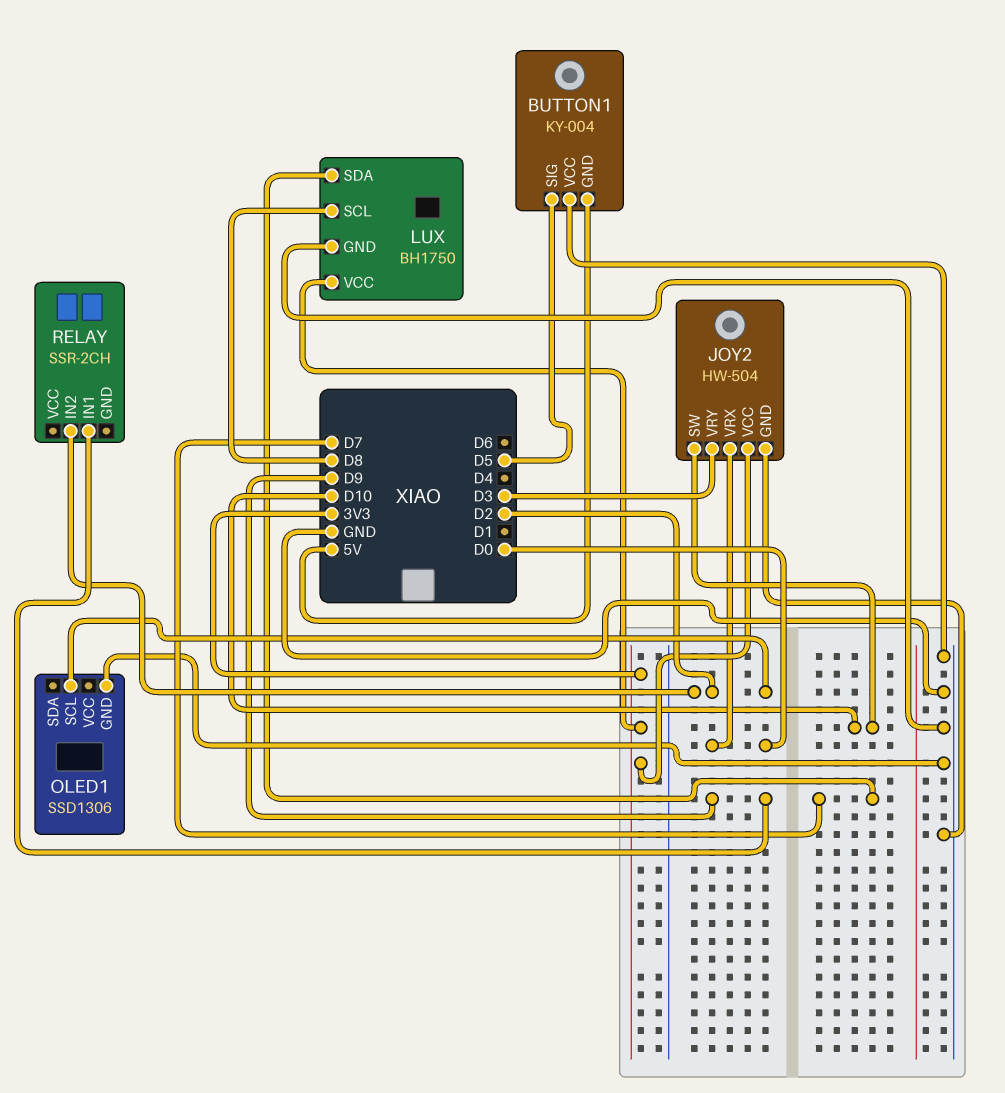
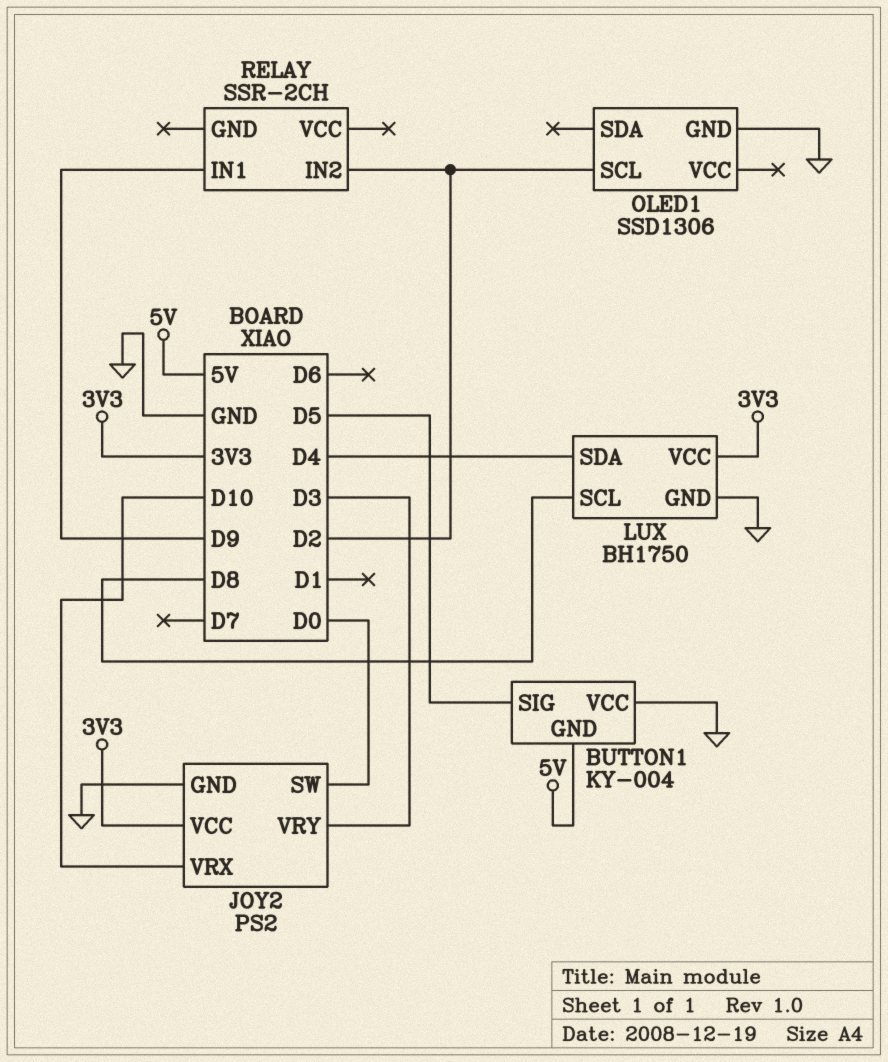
JOY2: HW-504 -> PS2
JOY2 pin SW: D10 -> D0
JOY2 pin VRX: D0 -> D10
LUX pin SDA: D7 -> D4

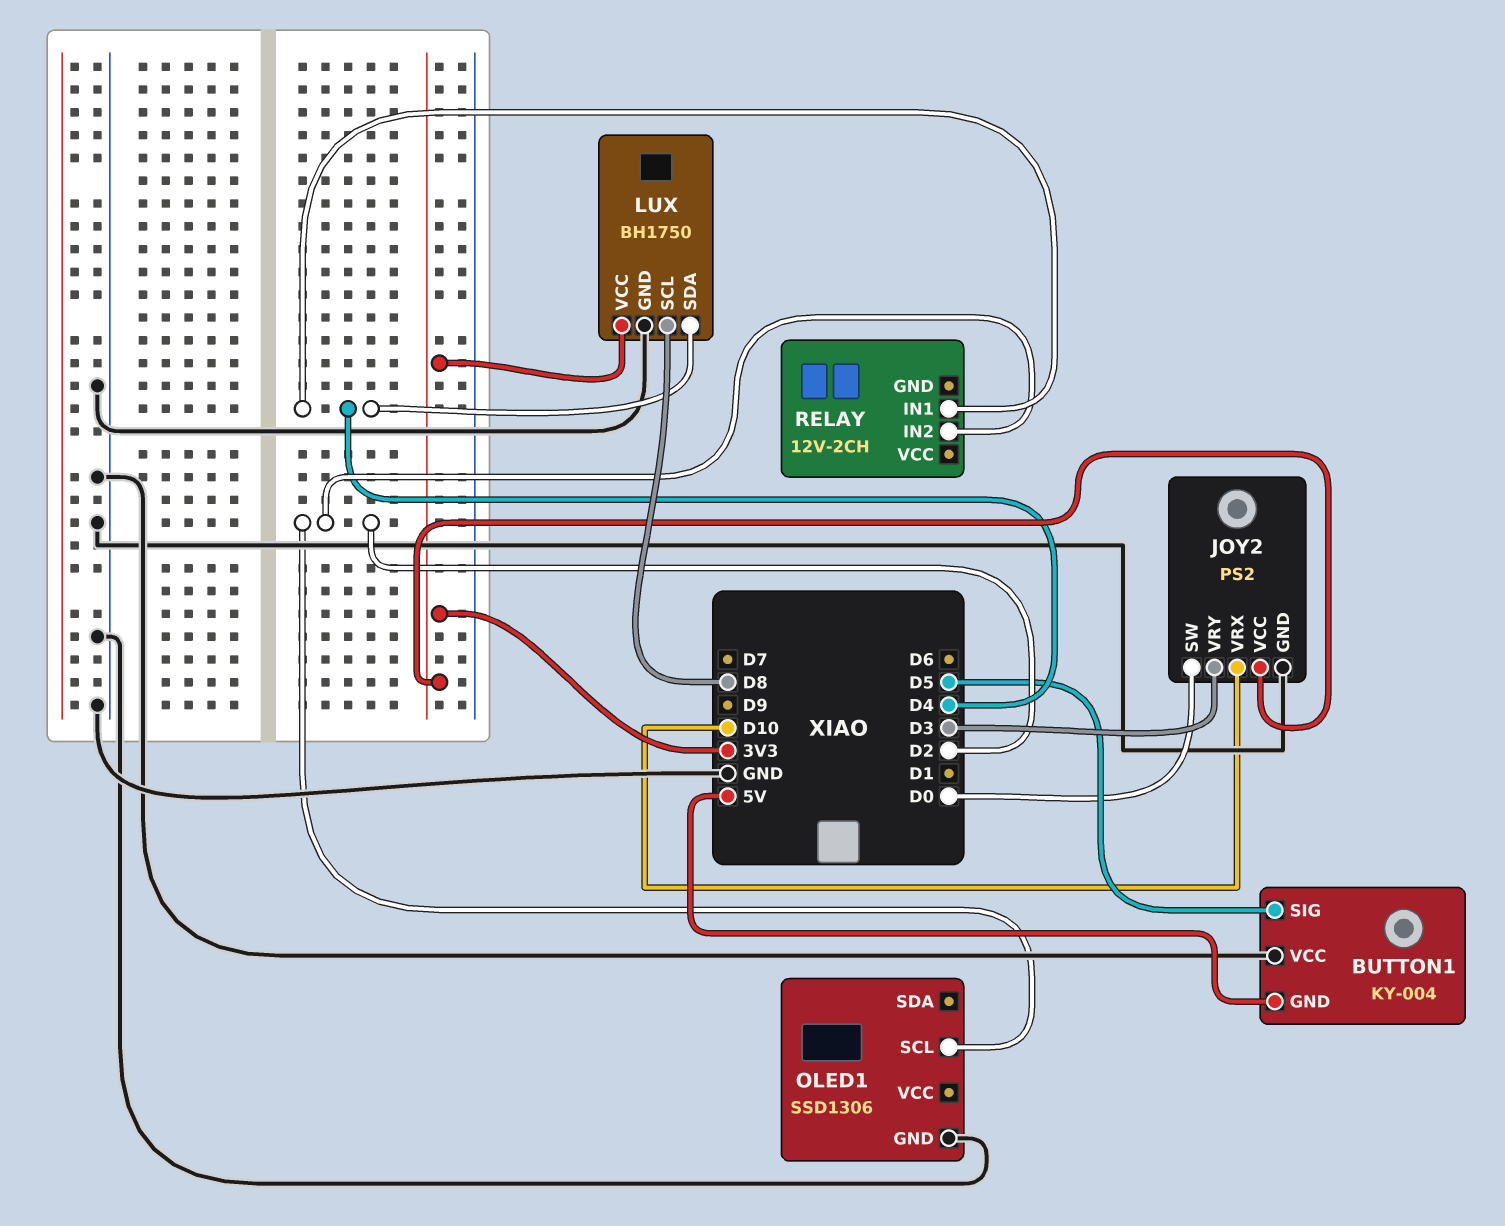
RELAY: SSR-2CH -> 12V-2CH
RELAY pin IN1: D9 -> D4

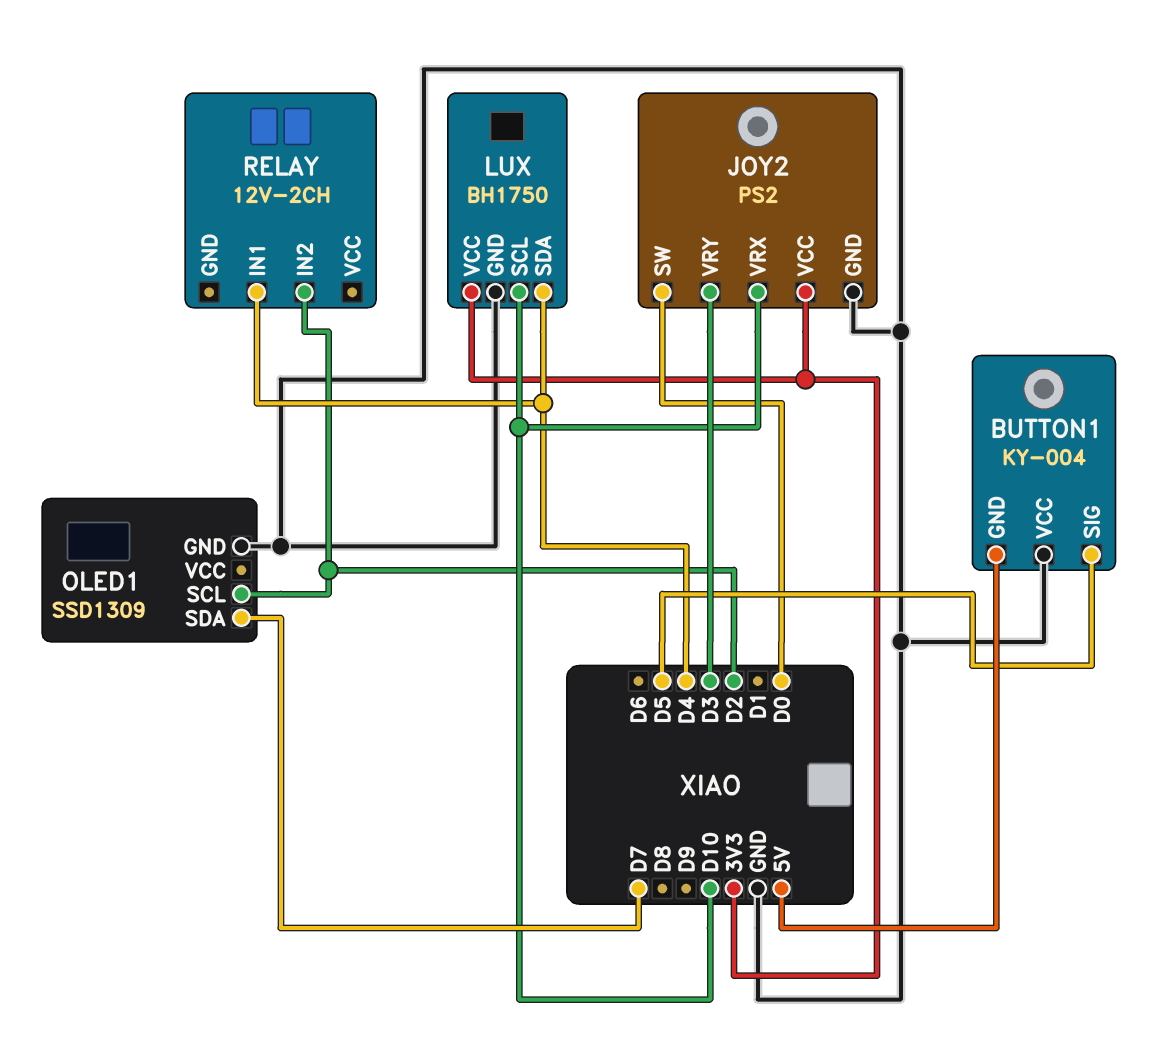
LUX pin SCL: D8 -> D10
OLED1: SSD1306 -> SSD1309
OLED1 pin SDA: none -> D7

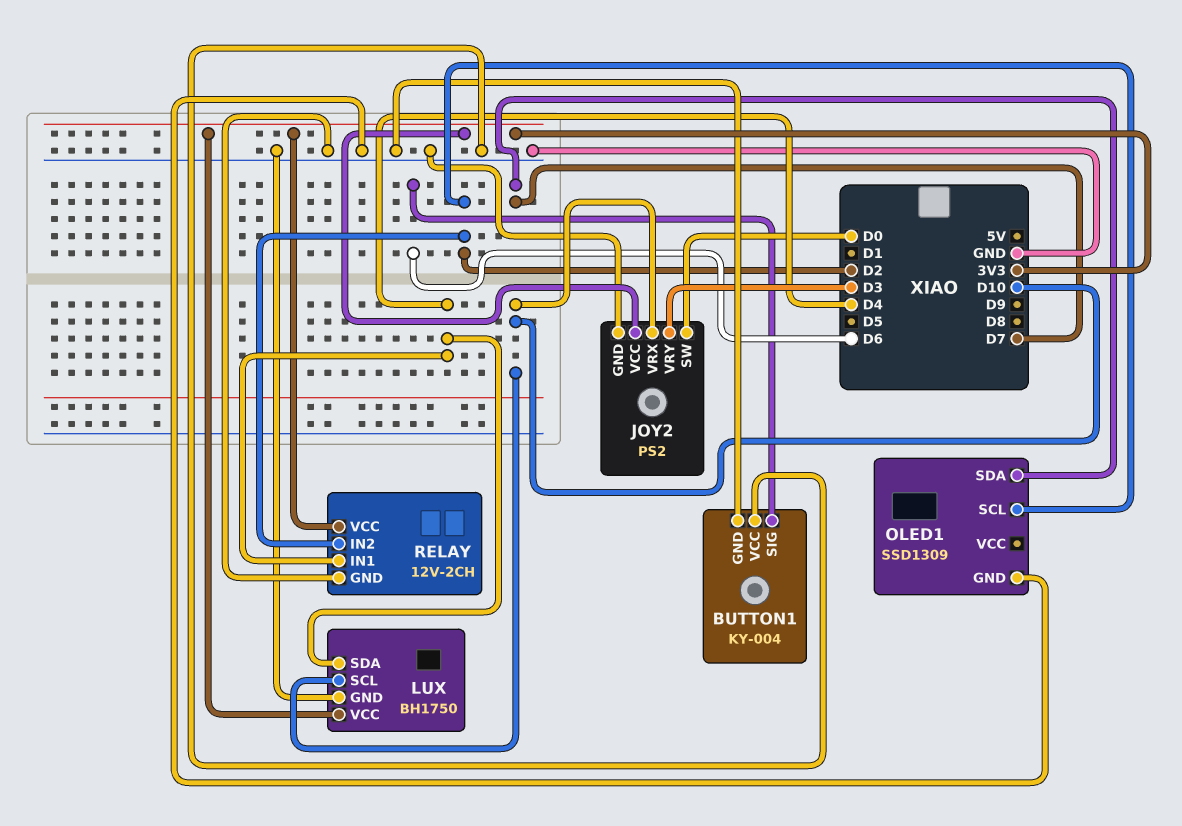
BUTTON1 pin GND: 5V -> GND
BUTTON1 pin SIG: D5 -> D6
RELAY pin GND: none -> GND
RELAY pin VCC: none -> 3V3

